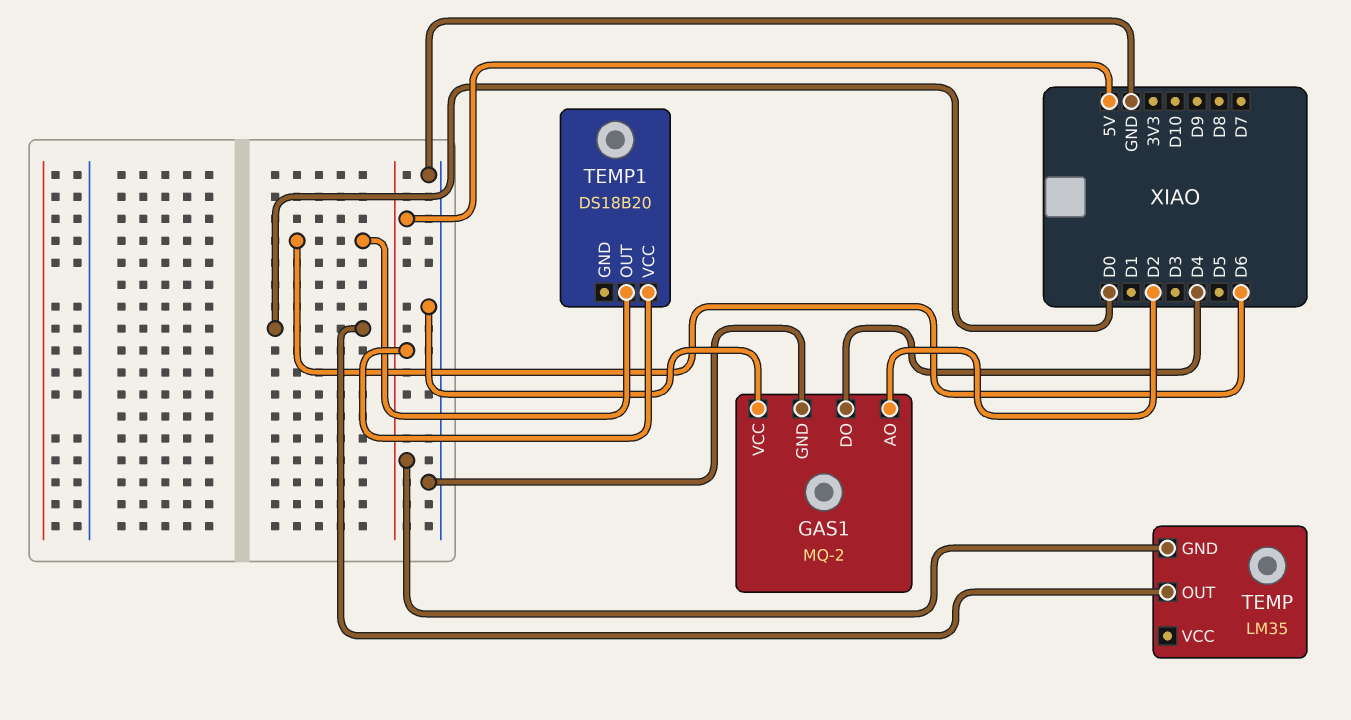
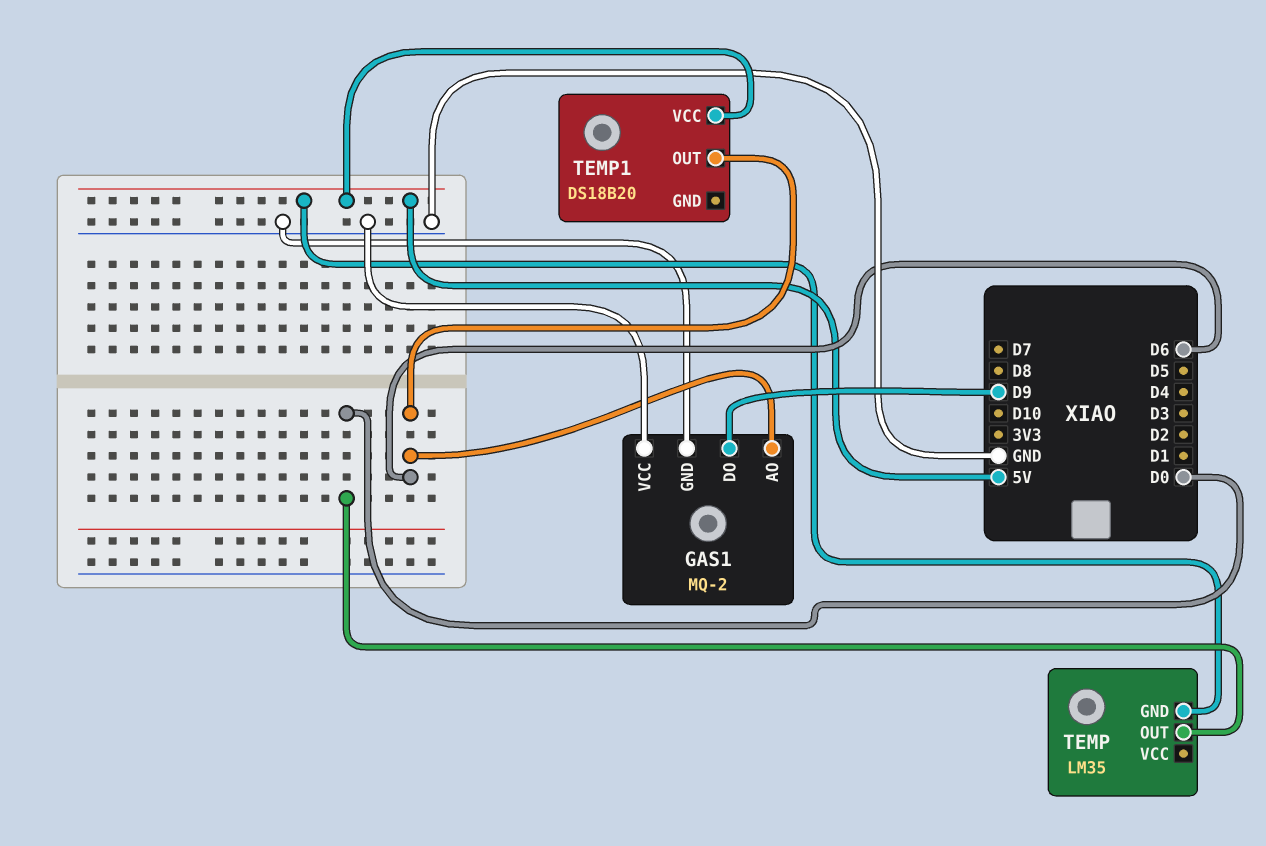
GAS1 pin AO: D2 -> D6
GAS1 pin DO: D4 -> D9

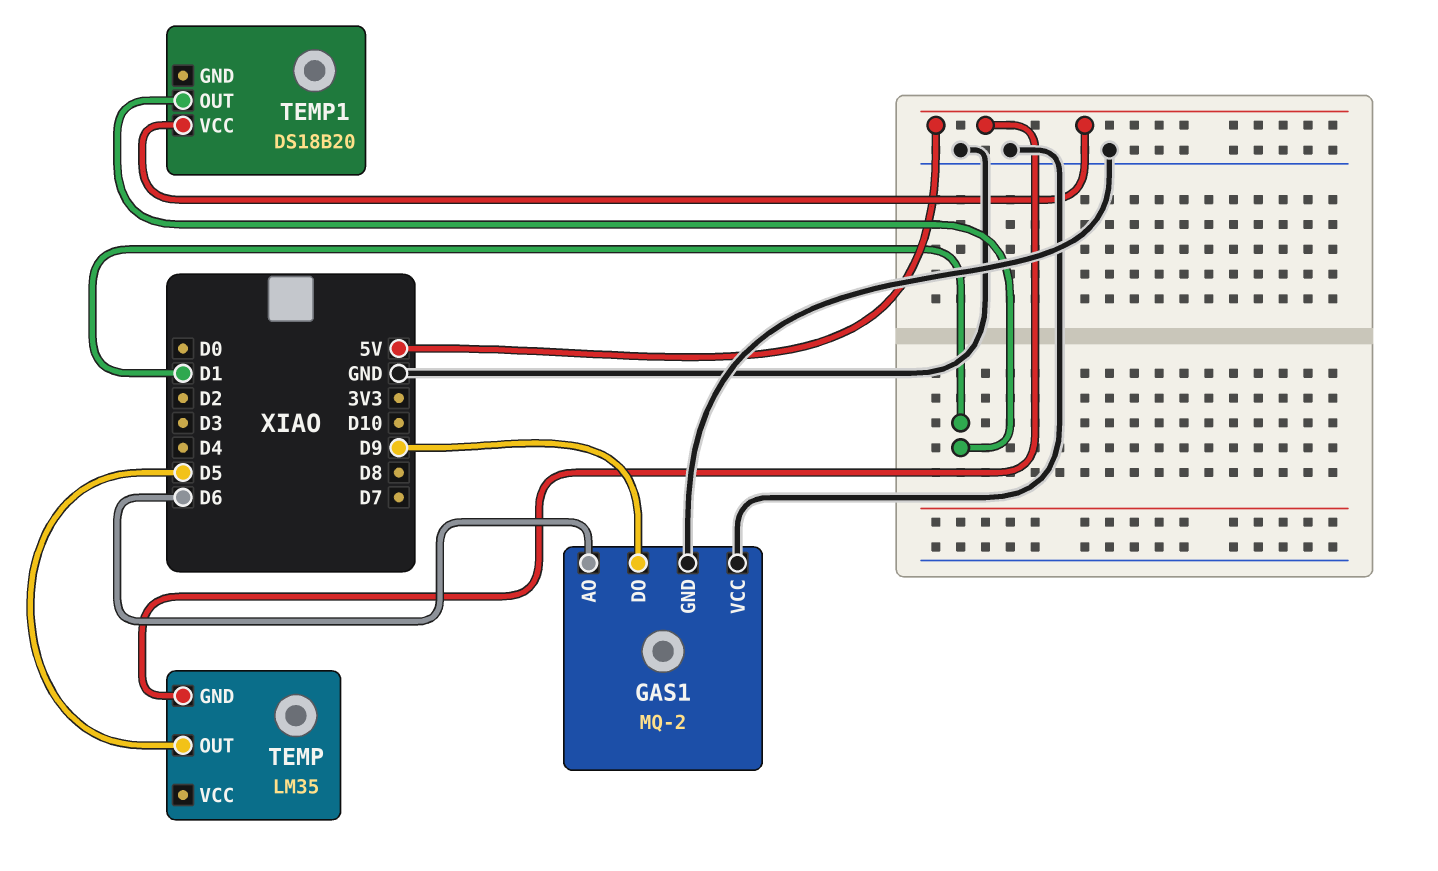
TEMP pin OUT: D0 -> D5
TEMP1 pin OUT: D6 -> D1

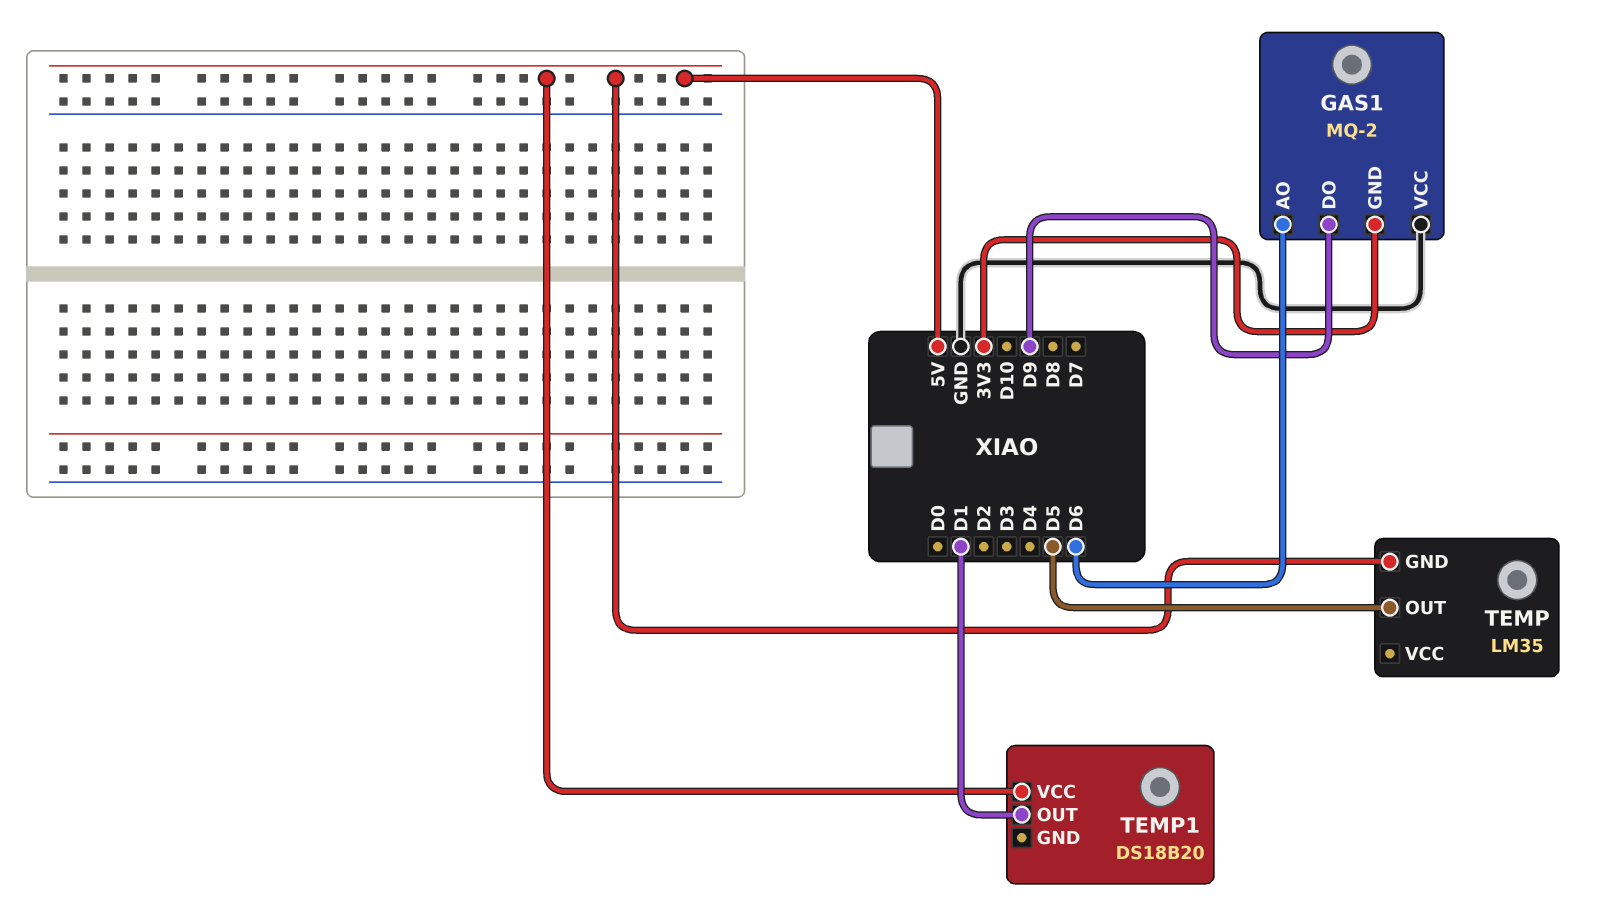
GAS1 pin GND: GND -> 3V3

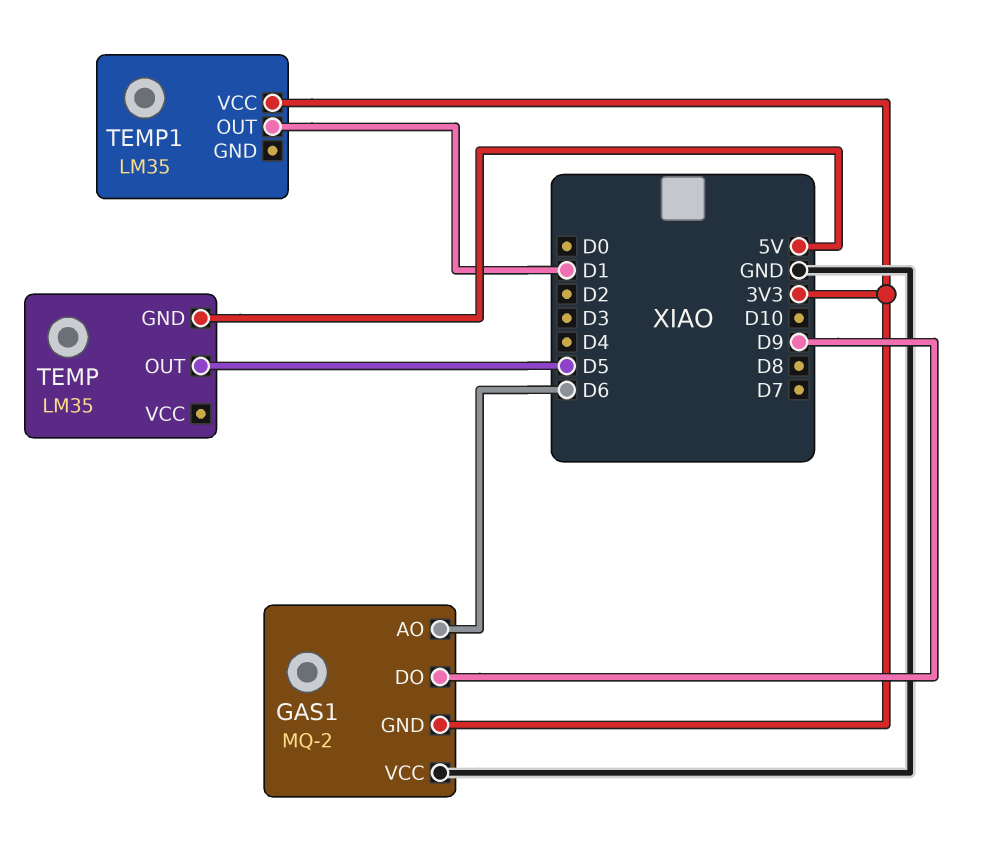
TEMP1: DS18B20 -> LM35
TEMP1 pin VCC: 5V -> 3V3

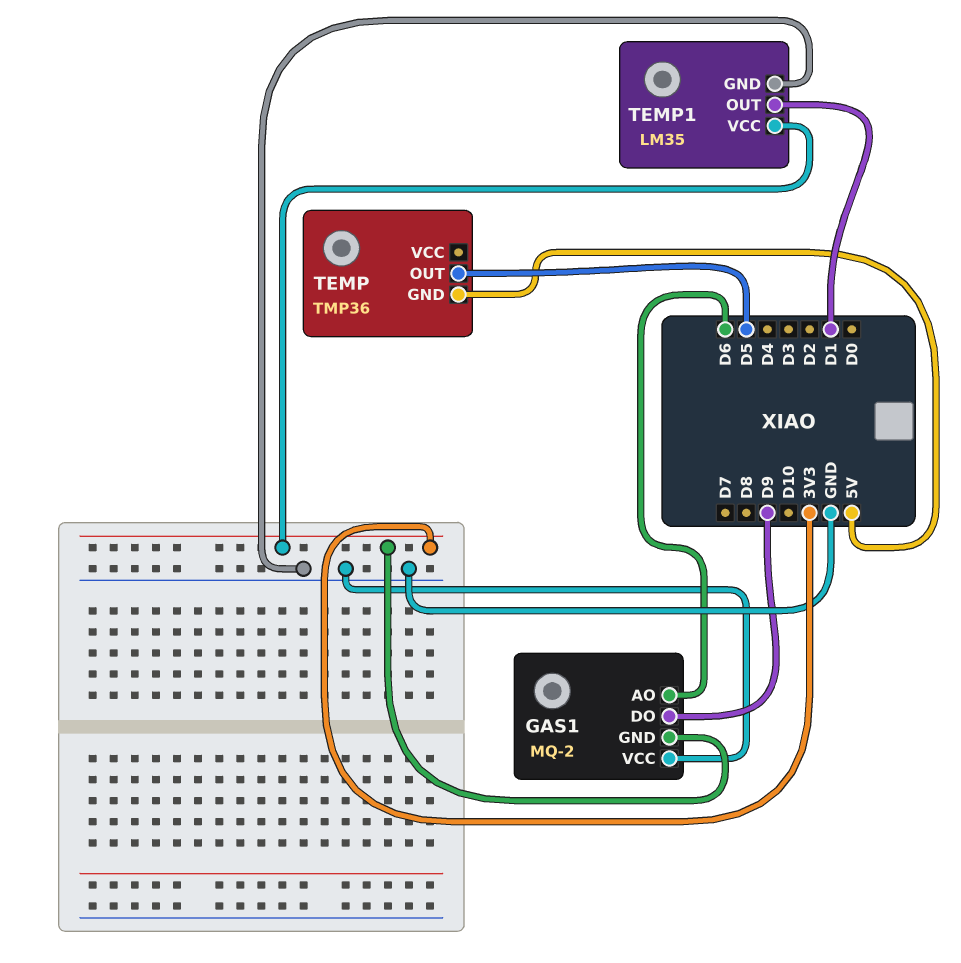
TEMP: LM35 -> TMP36
TEMP1 pin GND: none -> GND

